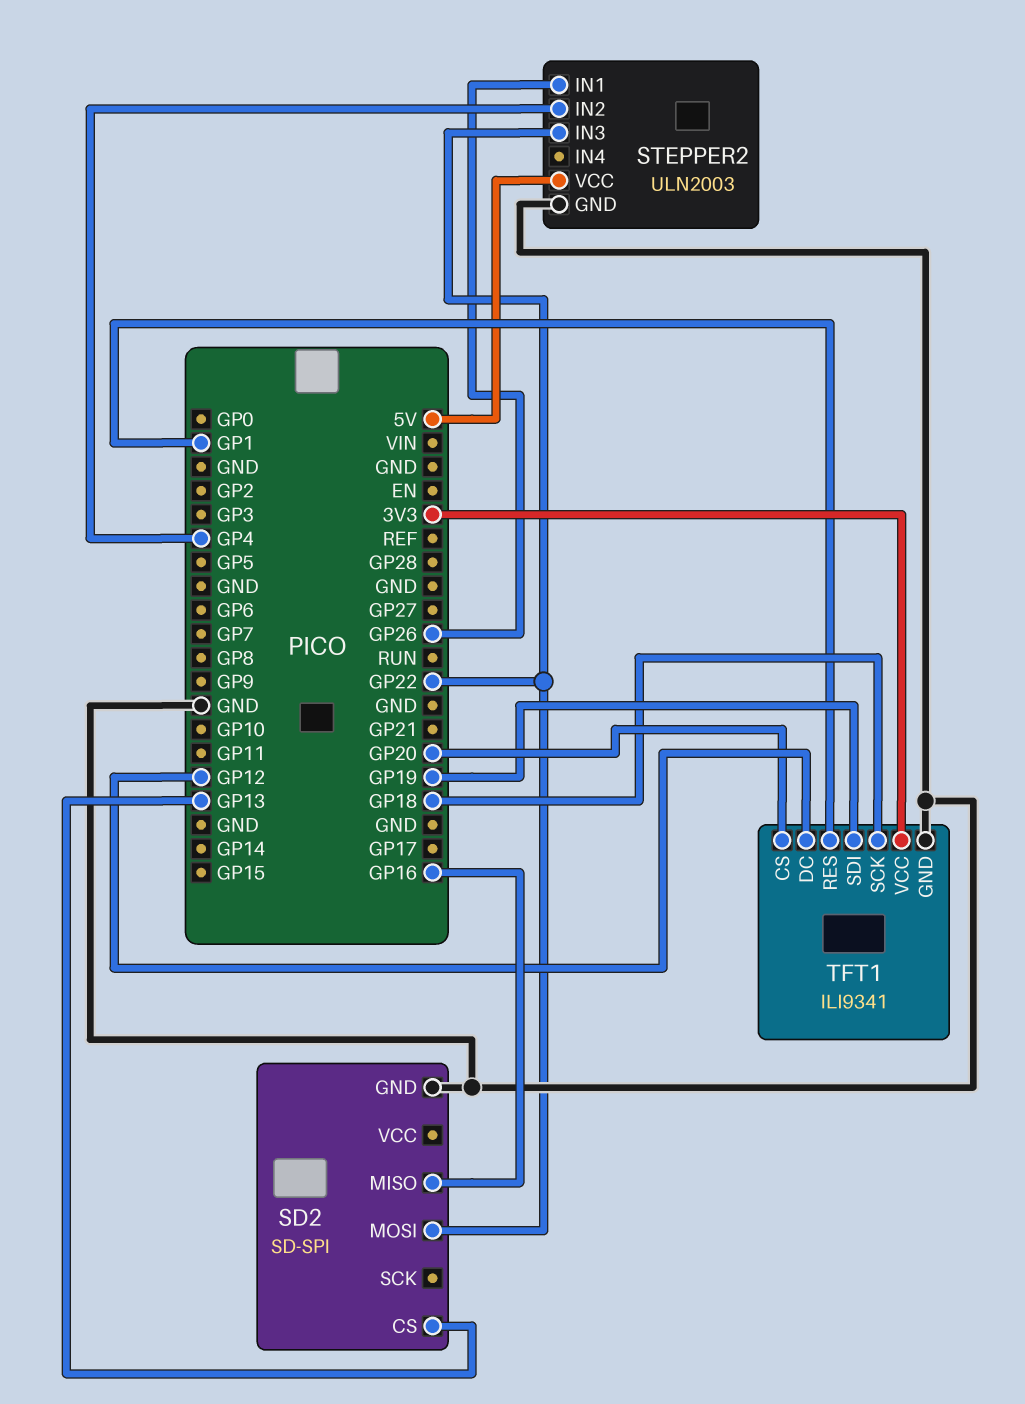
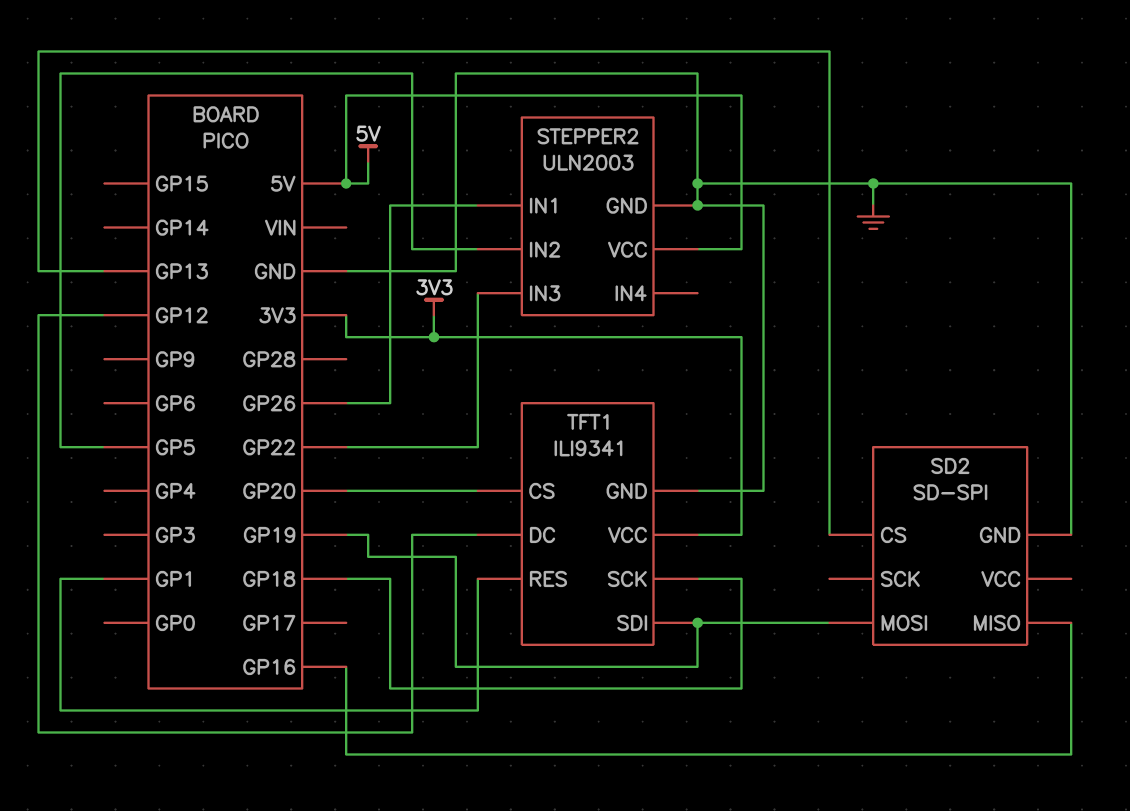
SD2 pin MOSI: GP22 -> GP19
STEPPER2 pin IN2: GP4 -> GP5

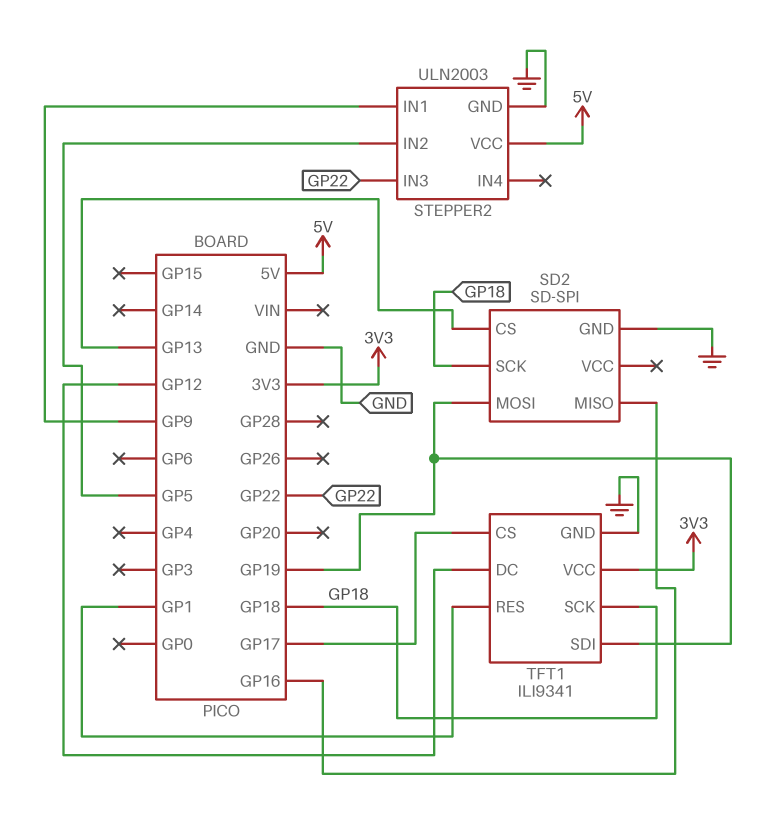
SD2 pin SCK: none -> GP18
STEPPER2 pin IN1: GP26 -> GP9
TFT1 pin CS: GP20 -> GP17

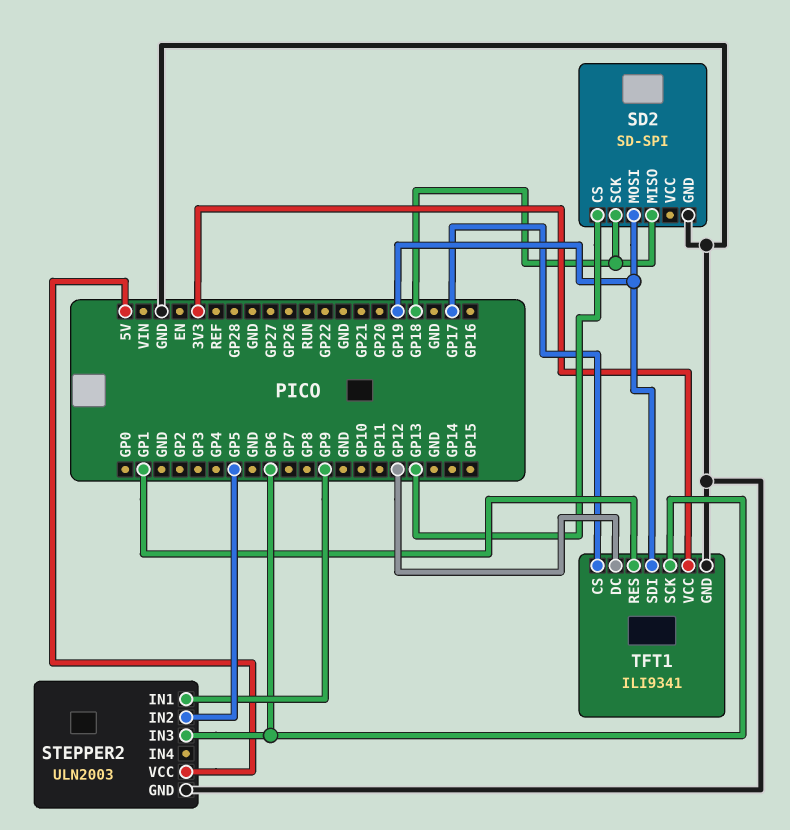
SD2 pin MISO: GP16 -> GP18
STEPPER2 pin IN3: GP22 -> GP6
TFT1 pin SCK: GP18 -> GP6

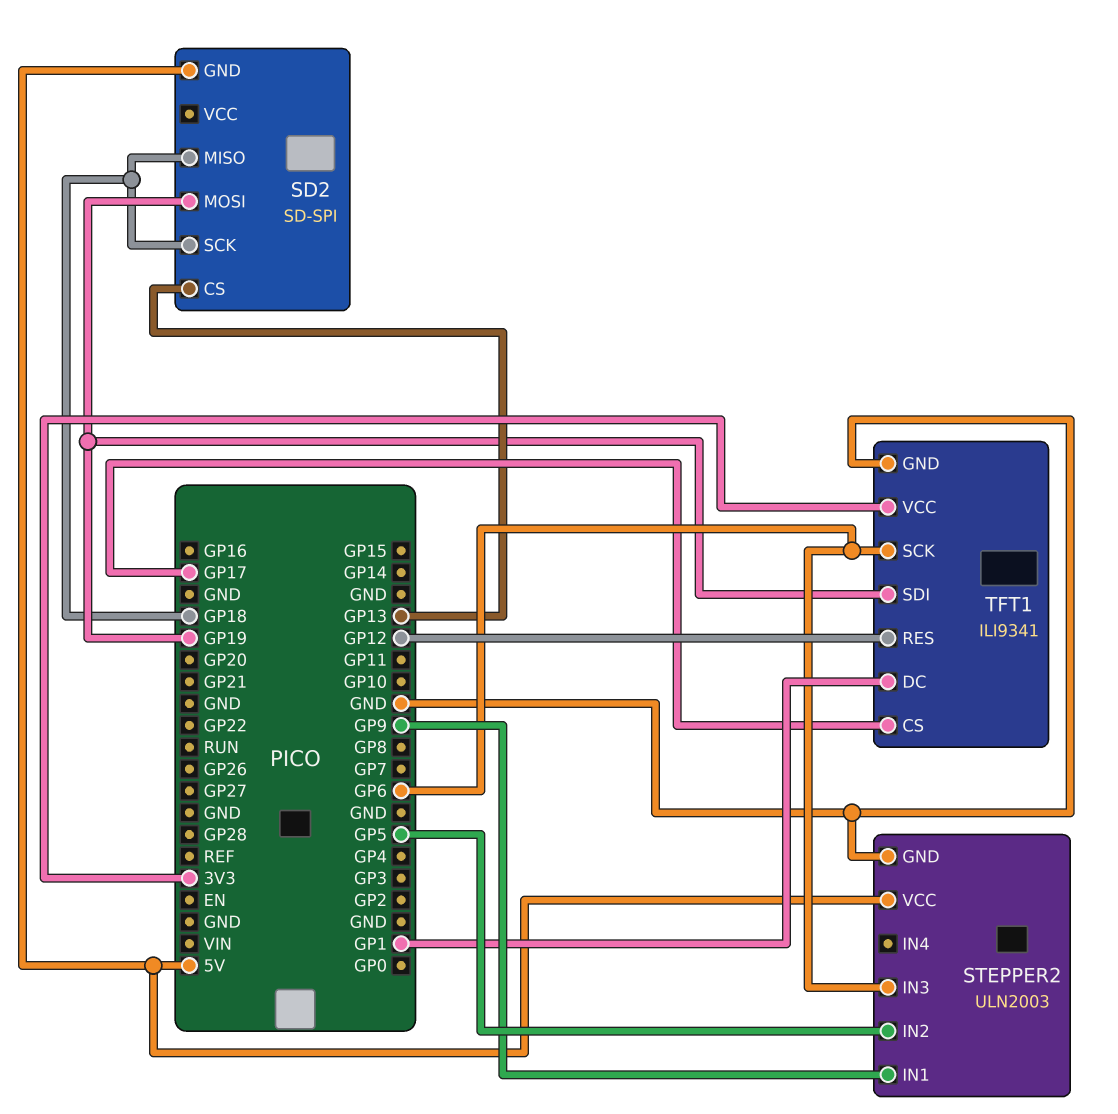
SD2 pin GND: GND -> 5V
TFT1 pin DC: GP12 -> GP1
TFT1 pin RES: GP1 -> GP12

